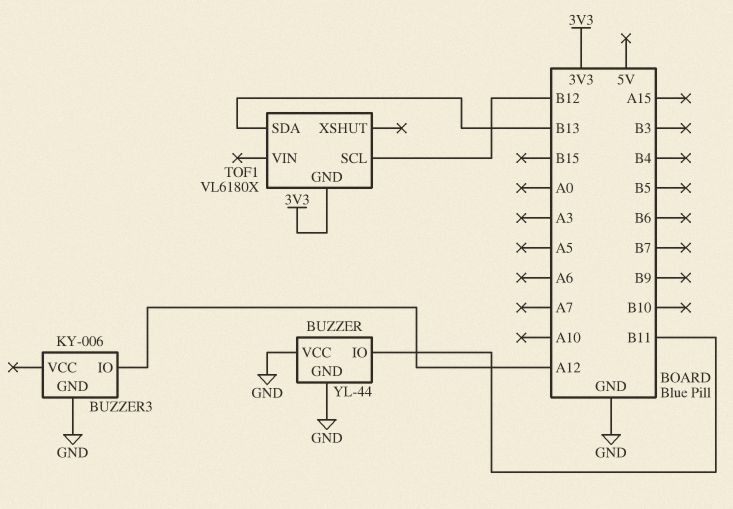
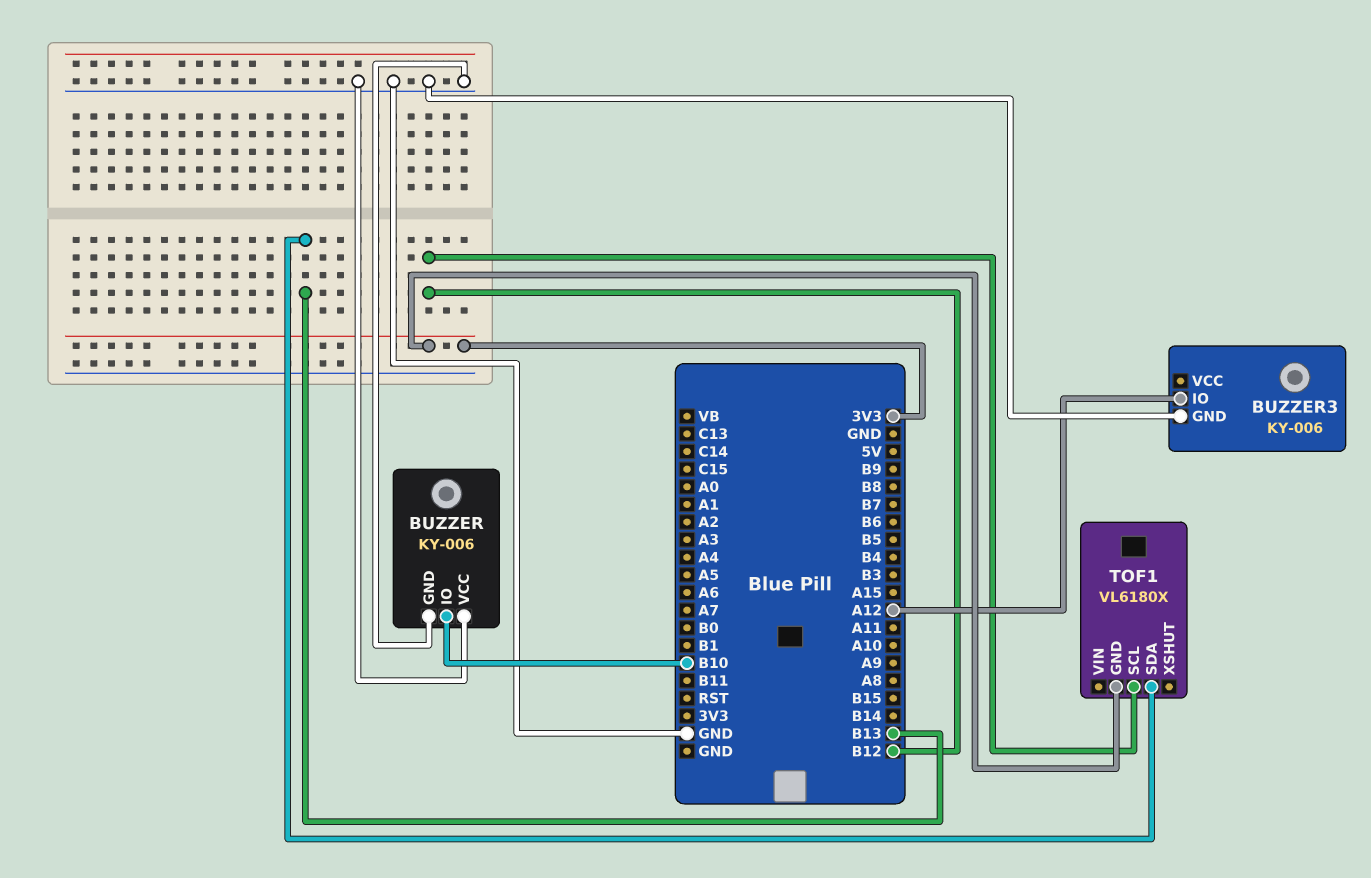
BUZZER: YL-44 -> KY-006
BUZZER pin IO: B11 -> B10

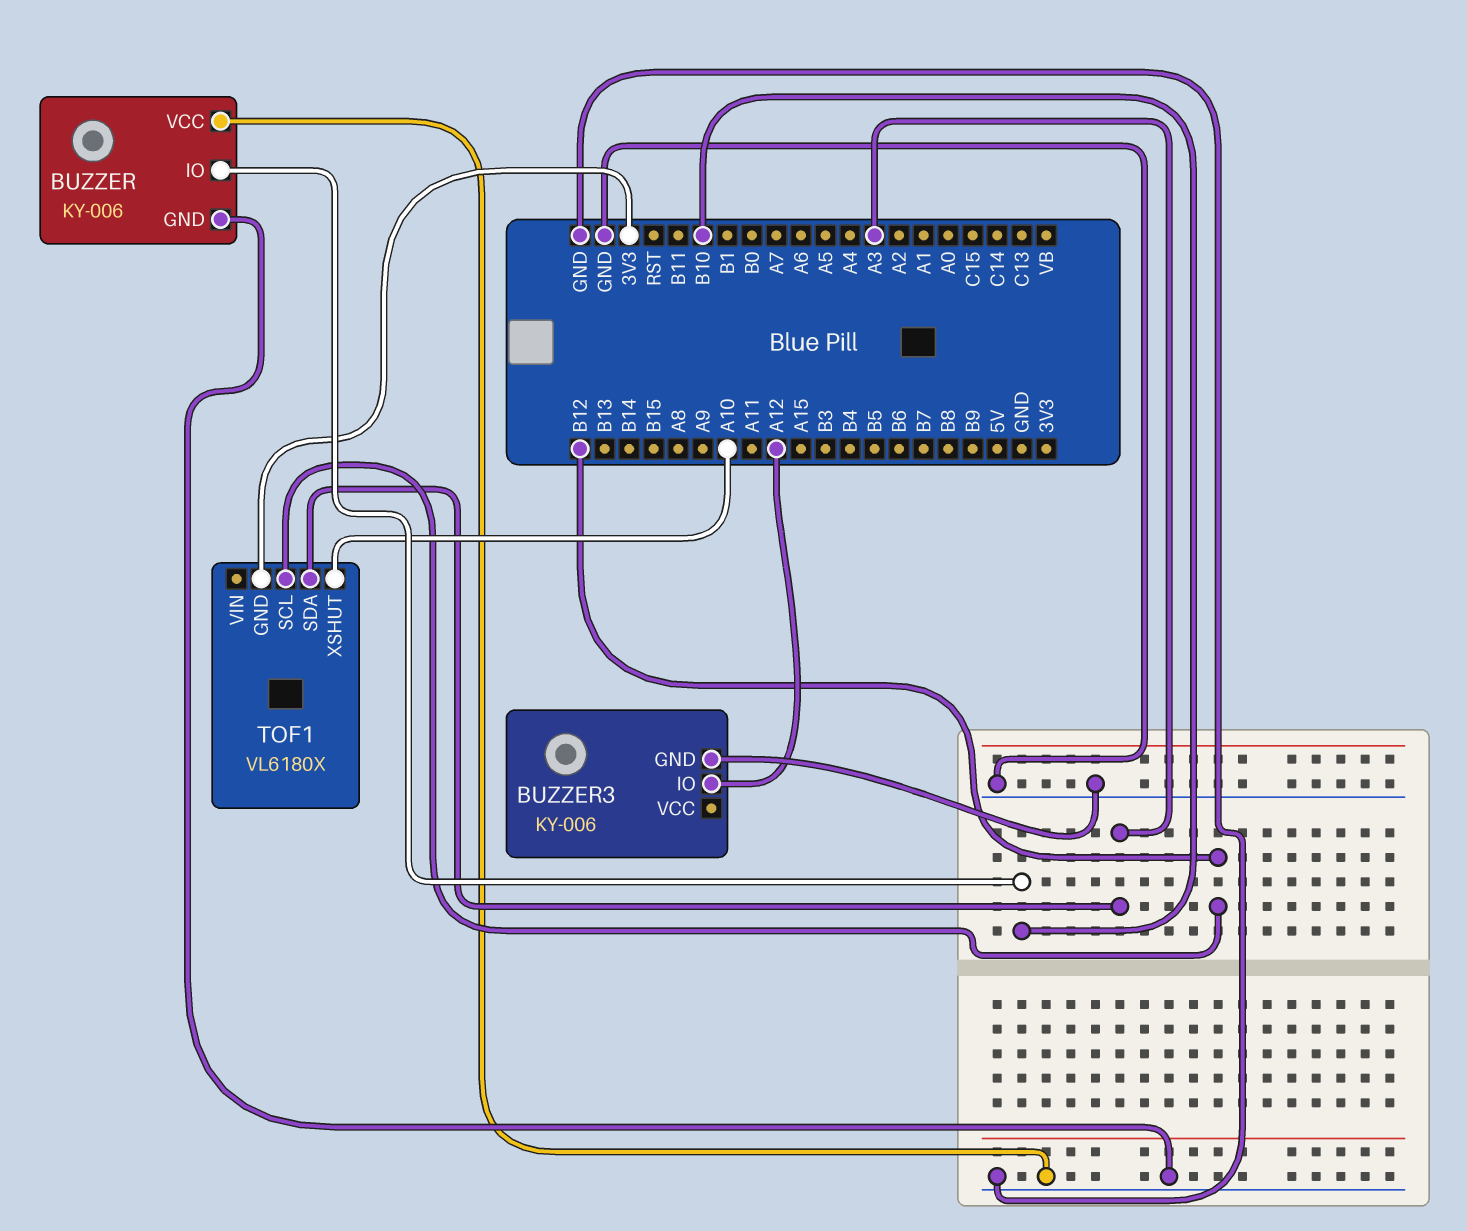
TOF1 pin SDA: B13 -> A3
TOF1 pin XSHUT: none -> A10

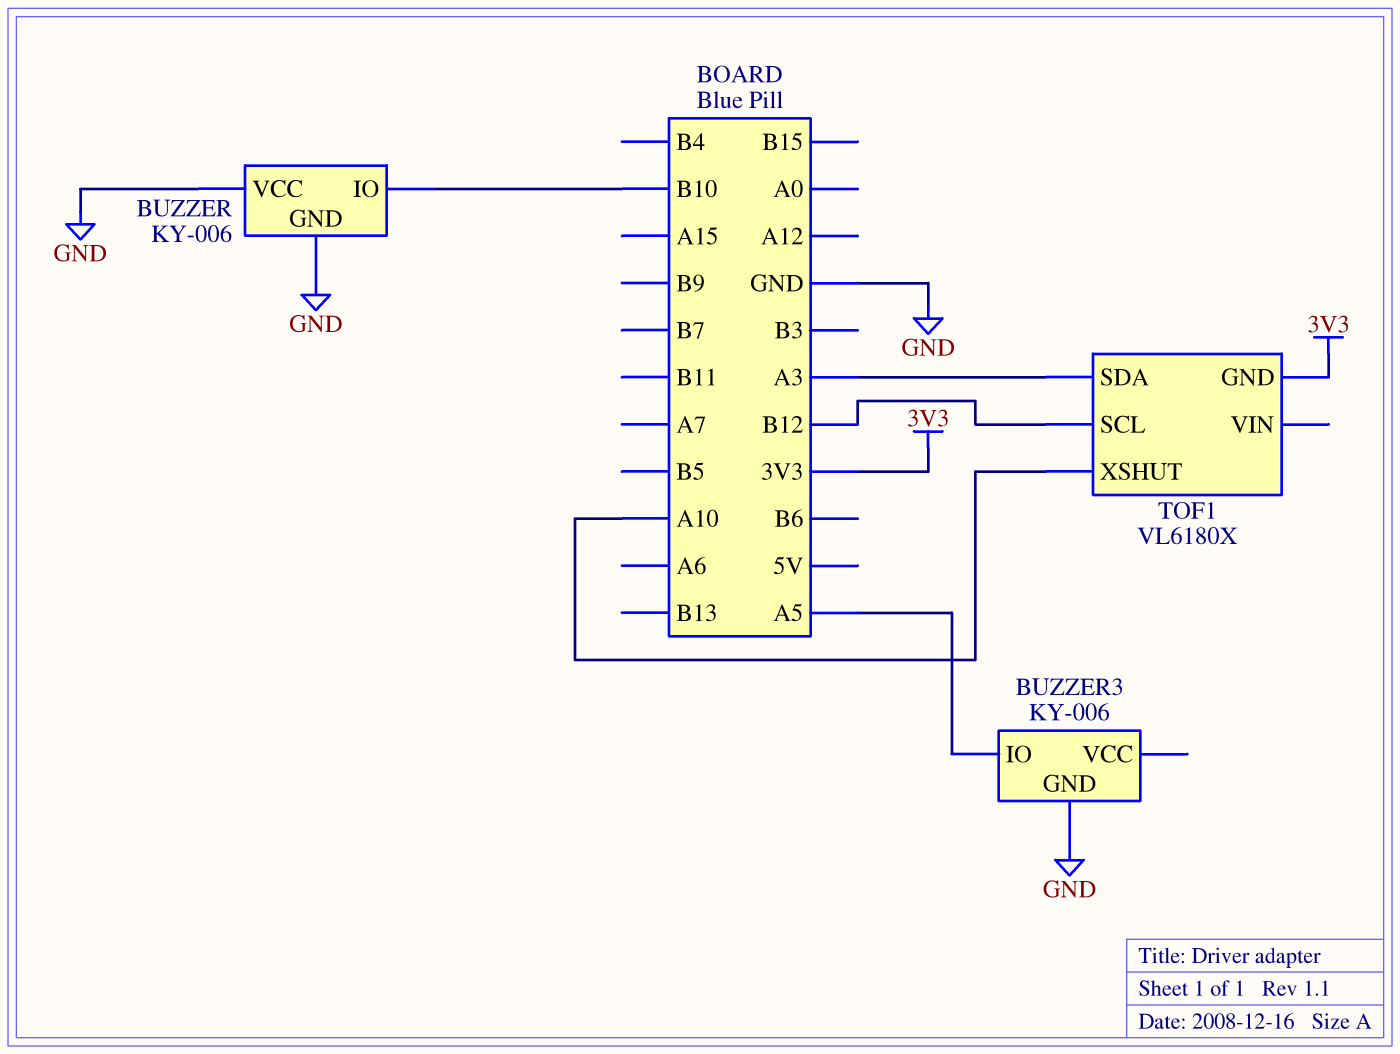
BUZZER3 pin IO: A12 -> A5

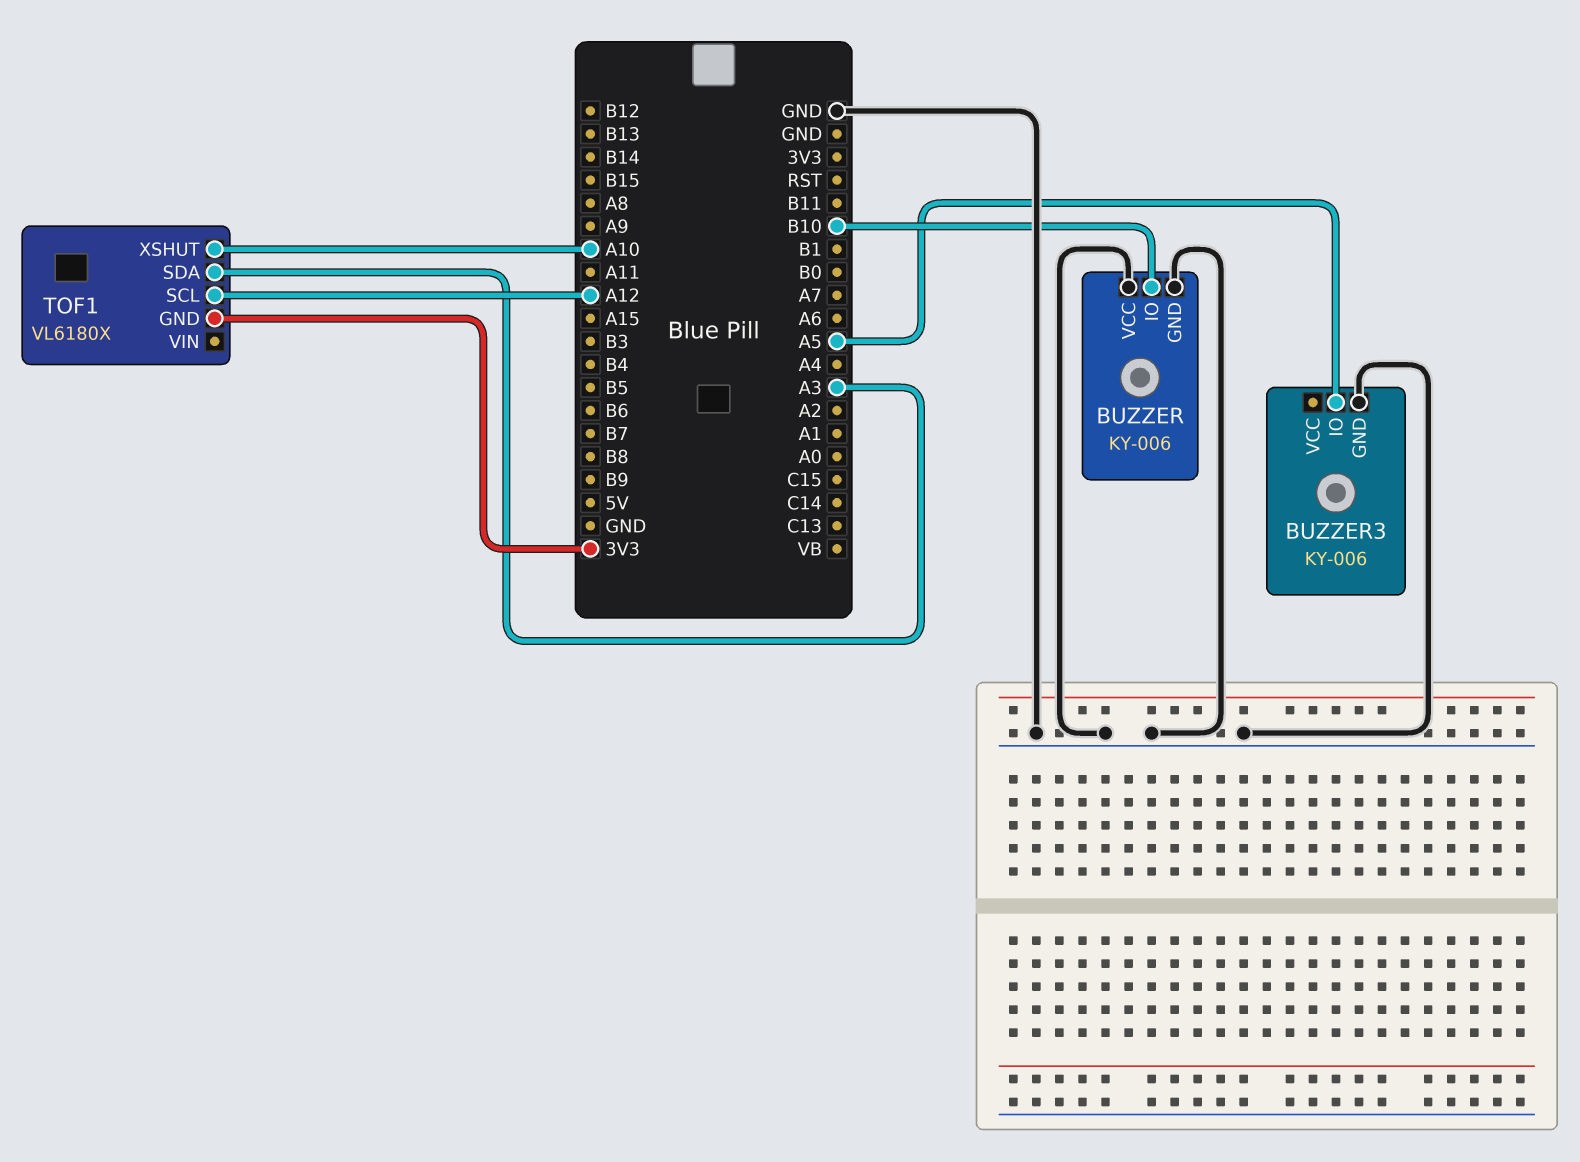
TOF1 pin SCL: B12 -> A12

